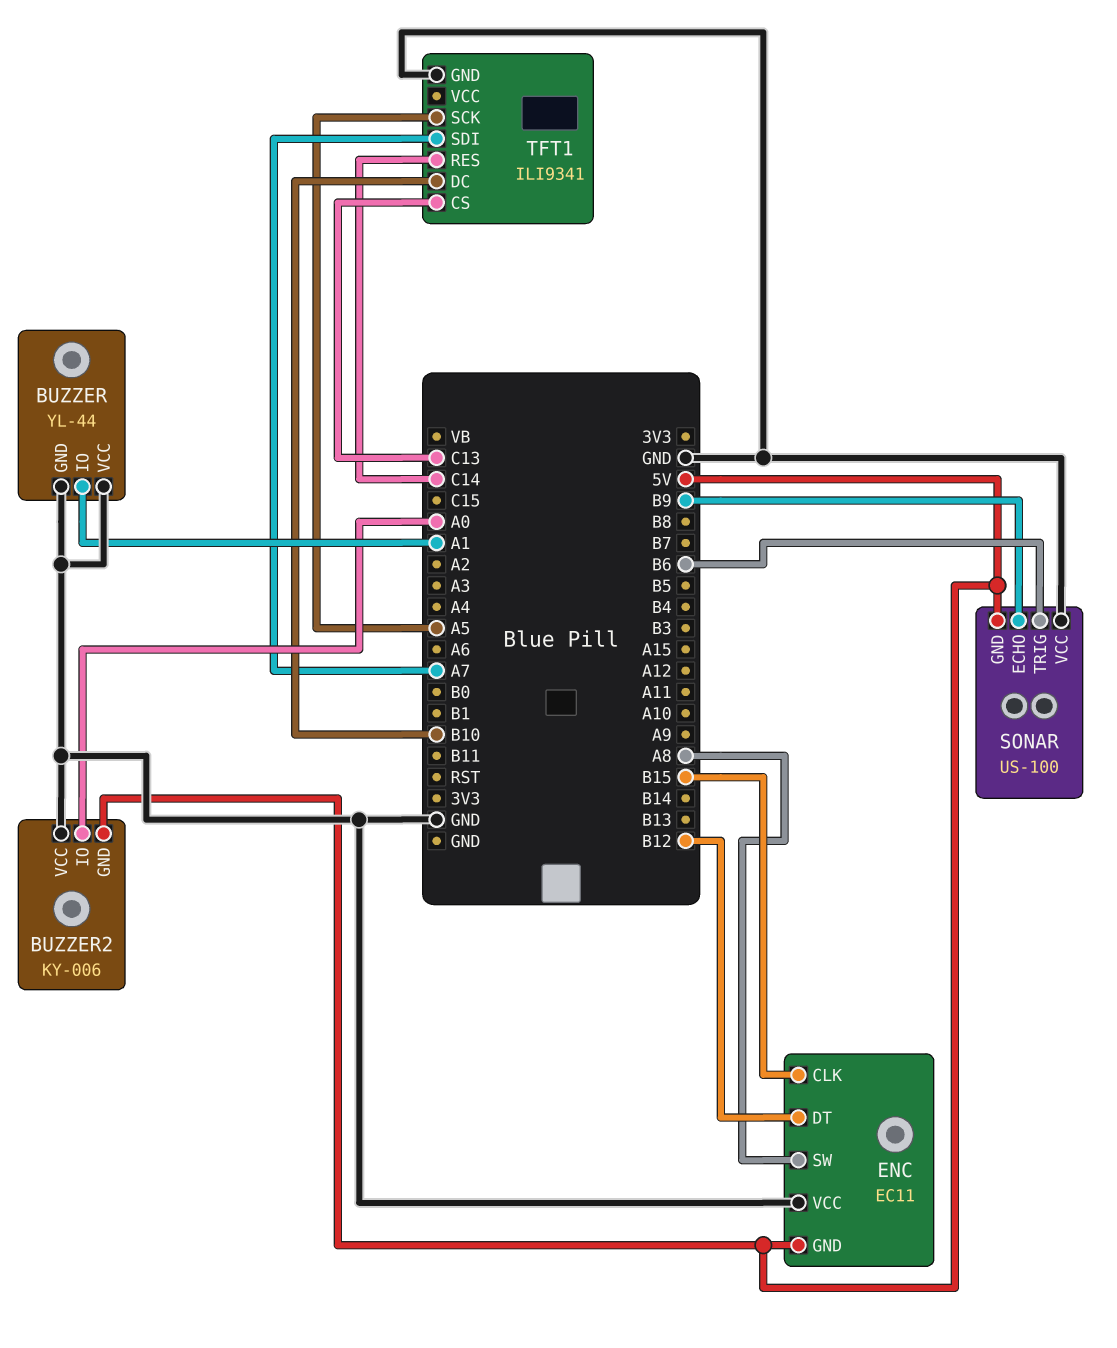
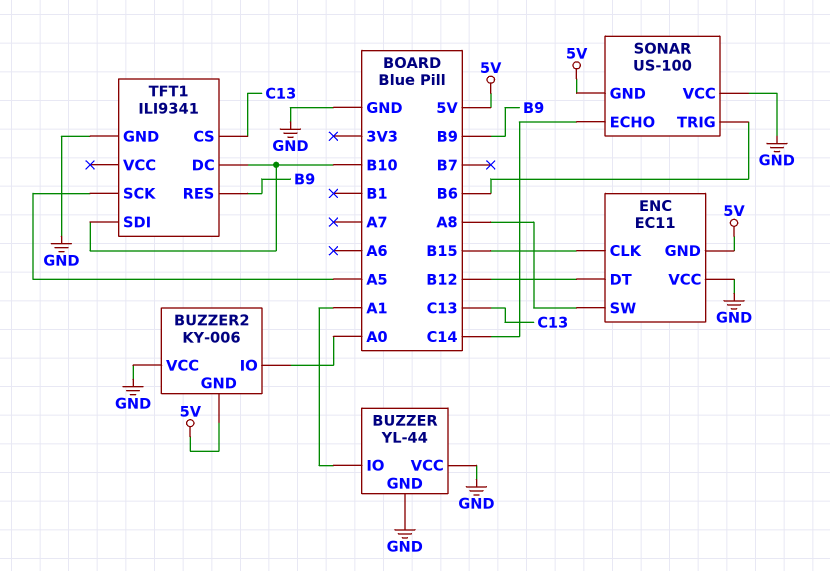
SONAR pin ECHO: B9 -> C14
TFT1 pin RES: C14 -> B9
TFT1 pin SDI: A7 -> B10

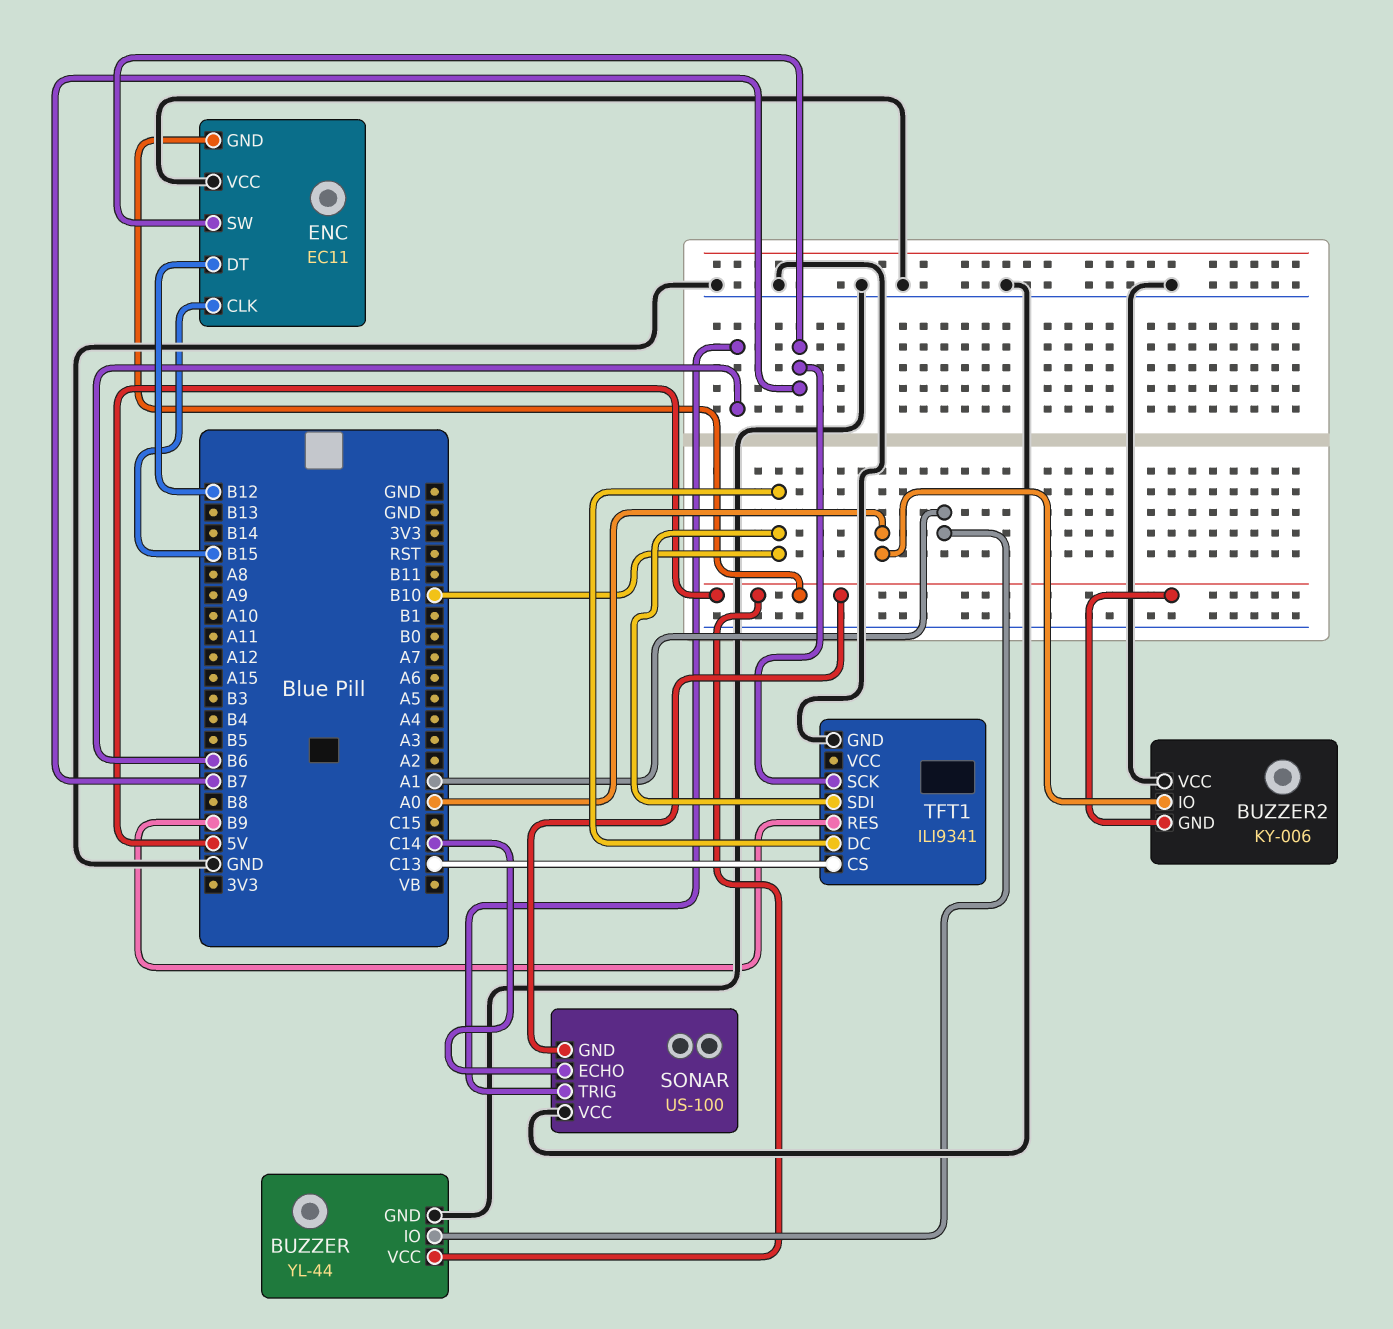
BUZZER pin VCC: GND -> 5V
ENC pin SW: A8 -> B7
TFT1 pin SCK: A5 -> B7

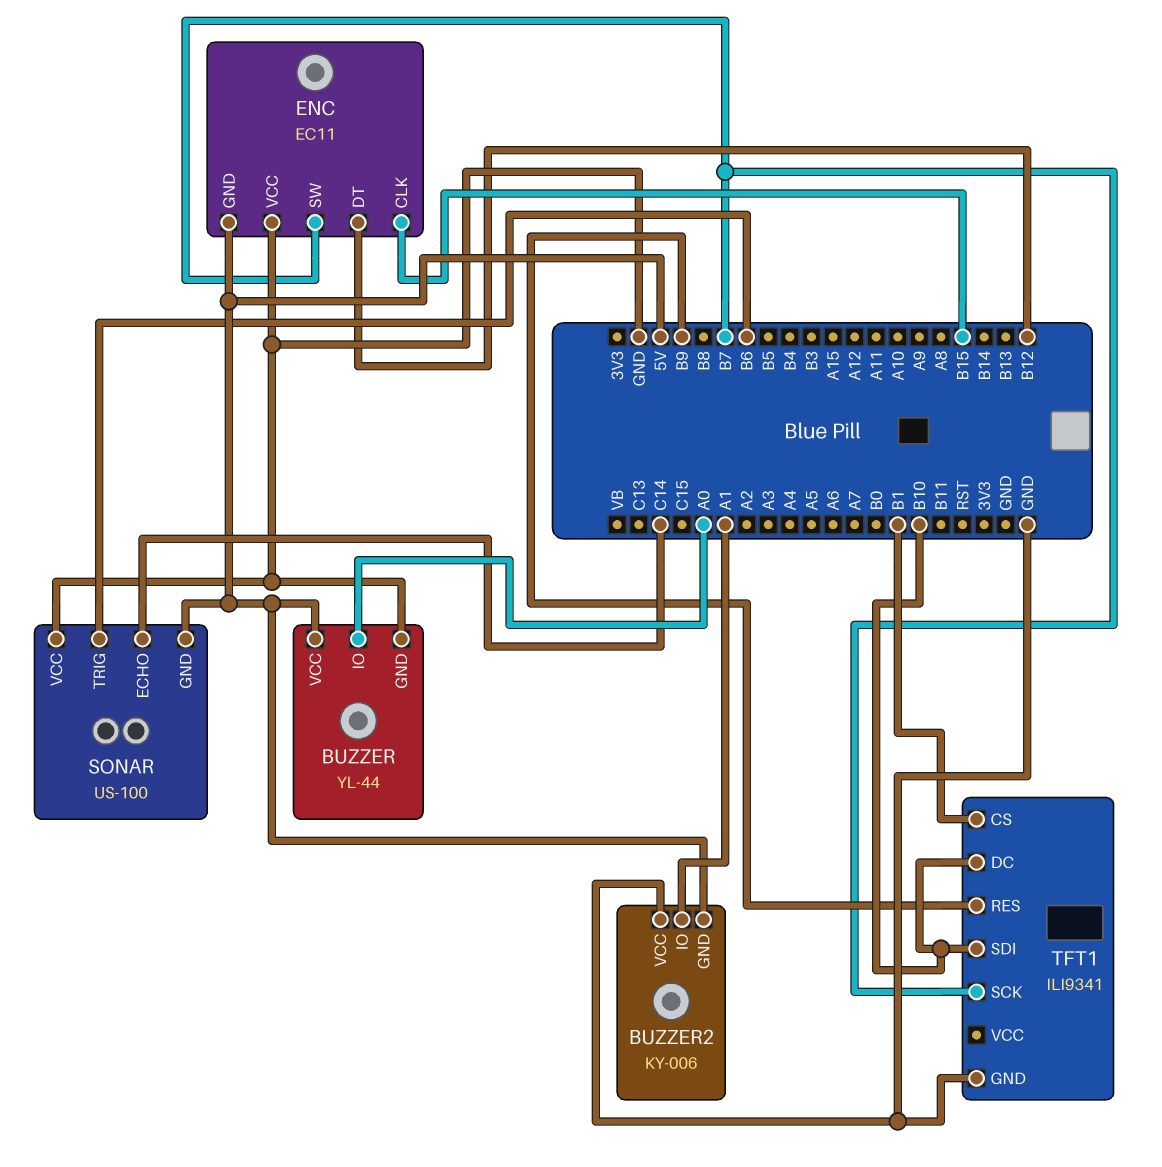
BUZZER pin IO: A1 -> A0
BUZZER2 pin IO: A0 -> A1
TFT1 pin CS: C13 -> B1

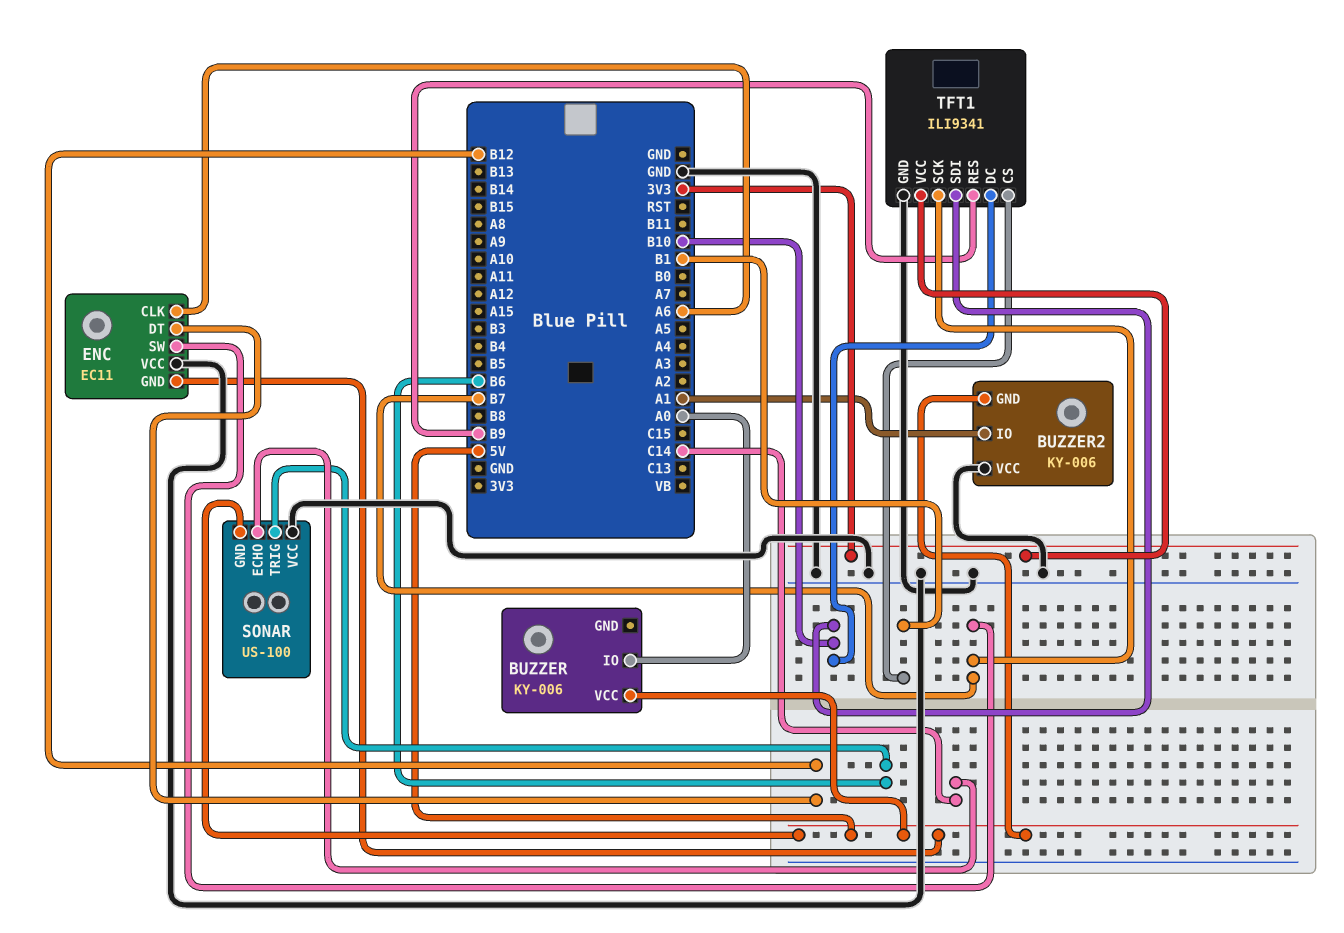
BUZZER: YL-44 -> KY-006
BUZZER pin GND: GND -> none
ENC pin CLK: B15 -> A6
TFT1 pin VCC: none -> 3V3

